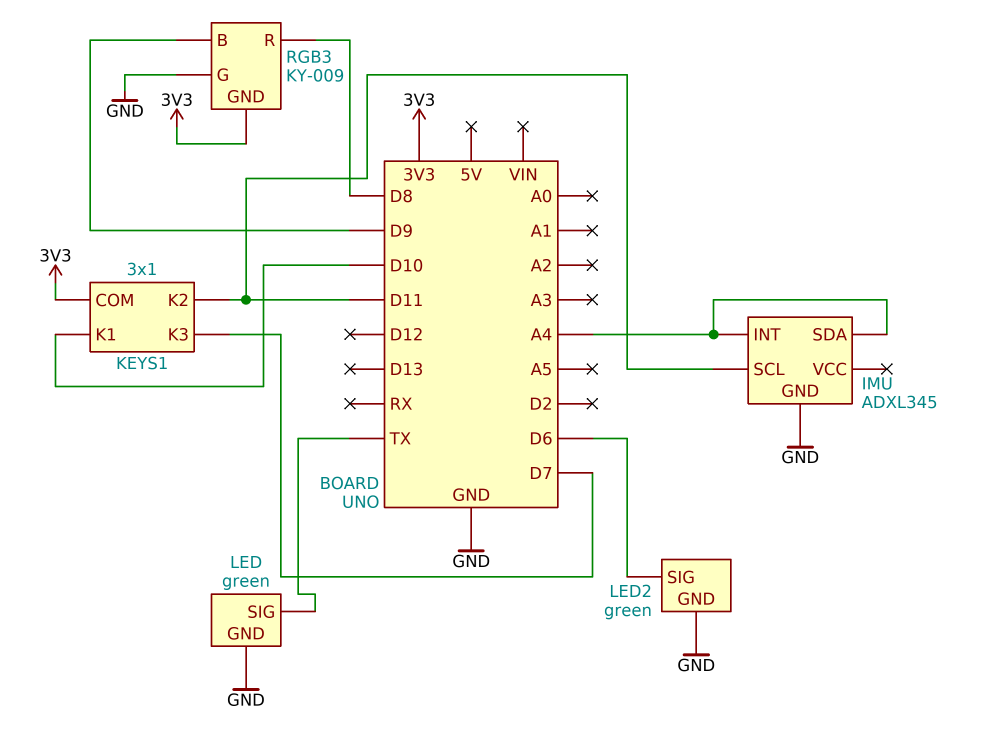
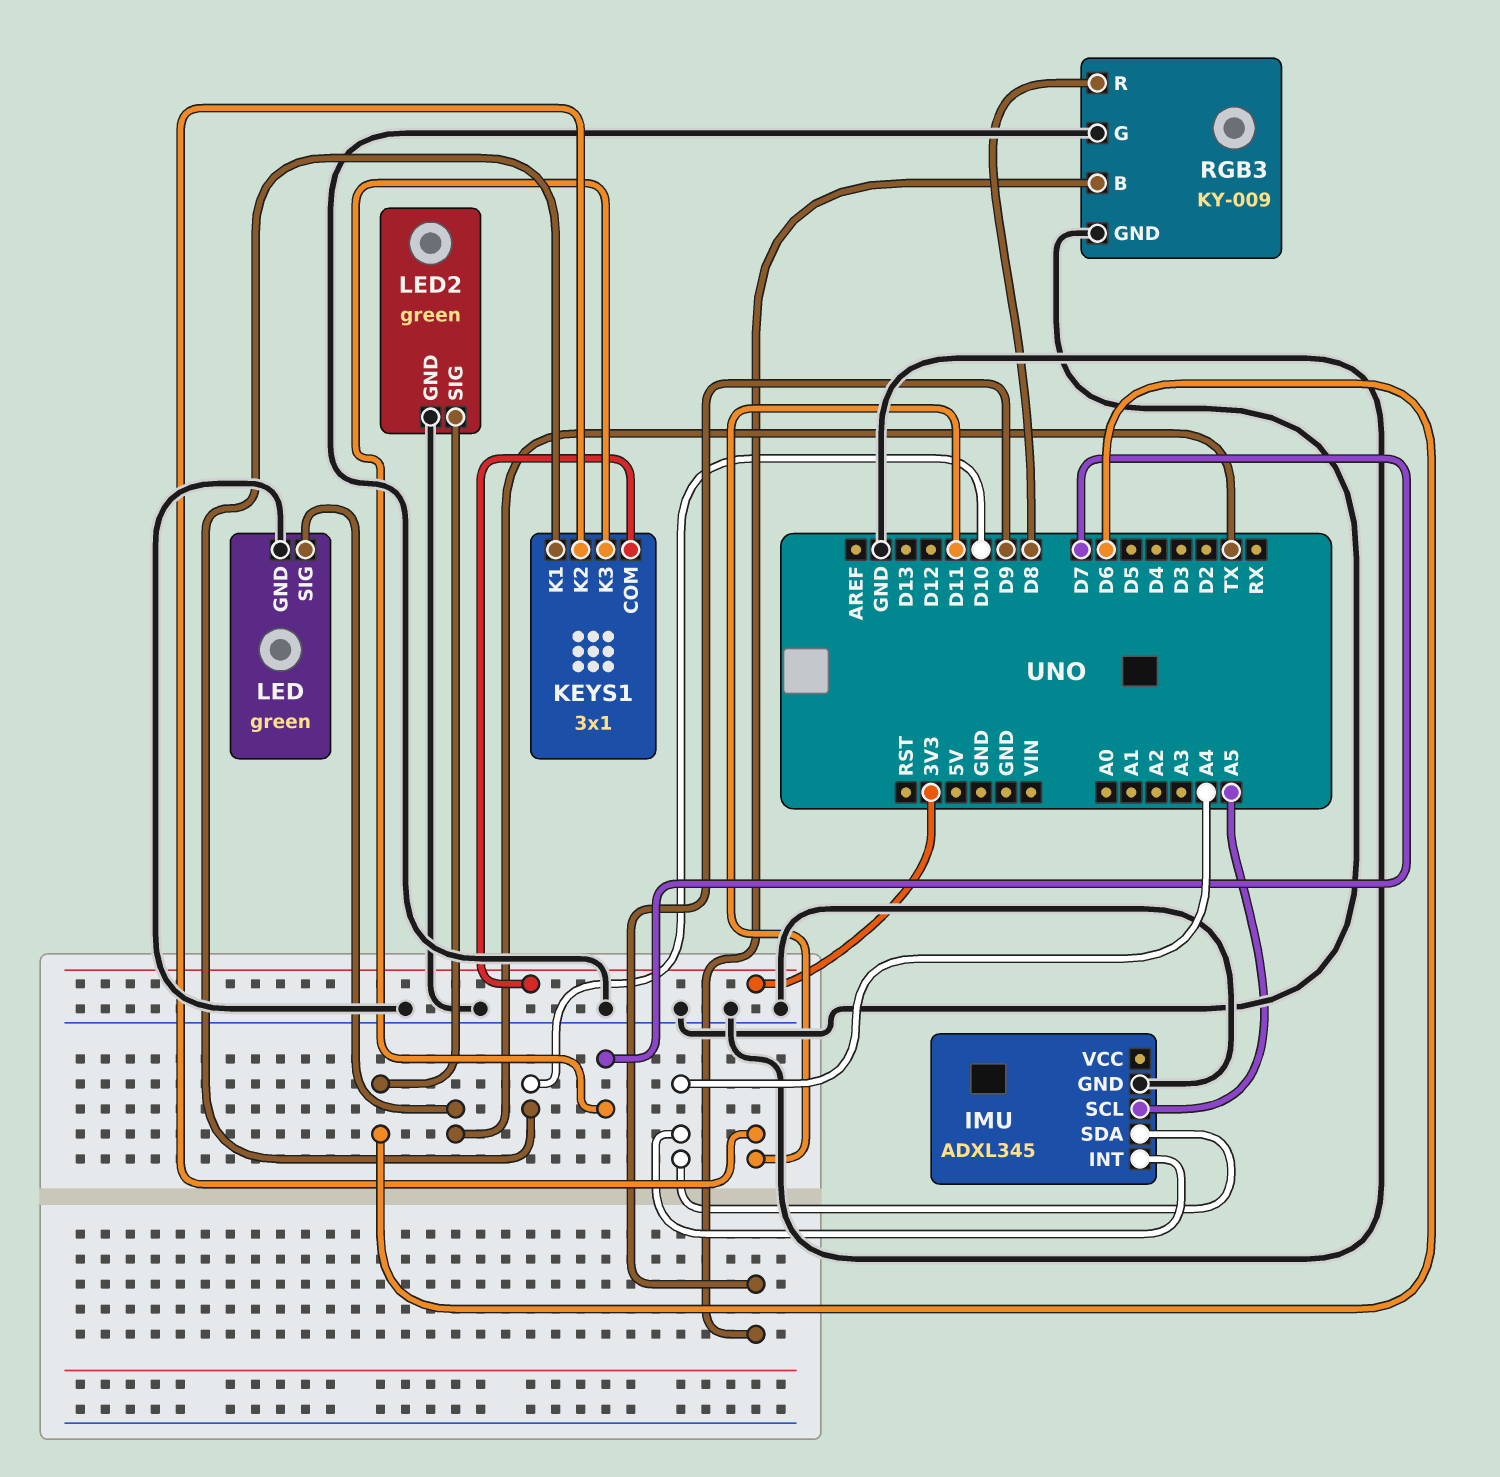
IMU pin SCL: D11 -> A5
RGB3 pin GND: 3V3 -> GND

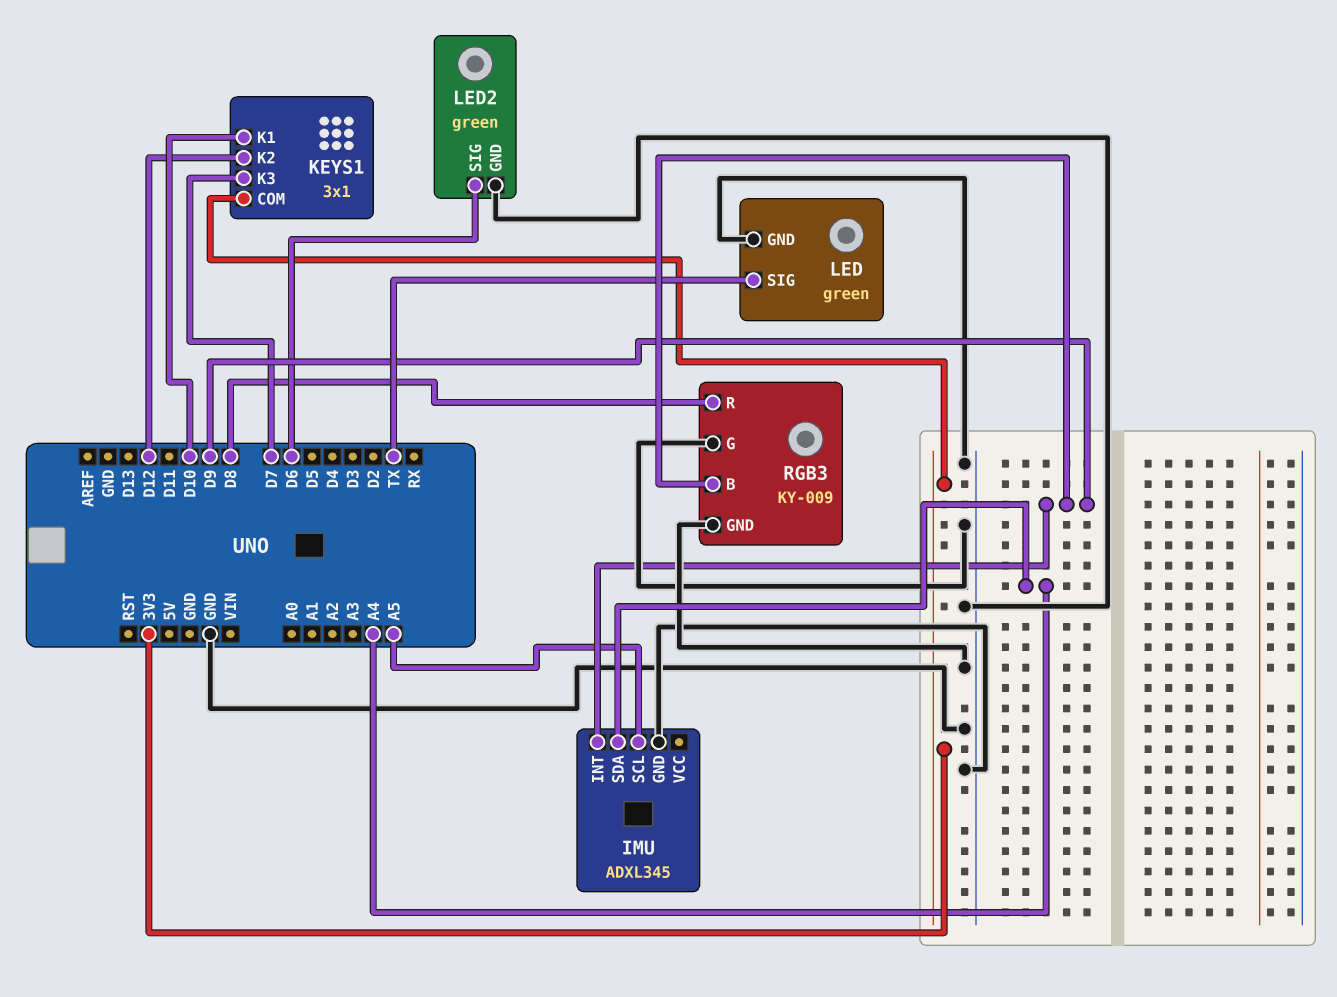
IMU pin INT: A4 -> D9
KEYS1 pin K2: D11 -> D12

